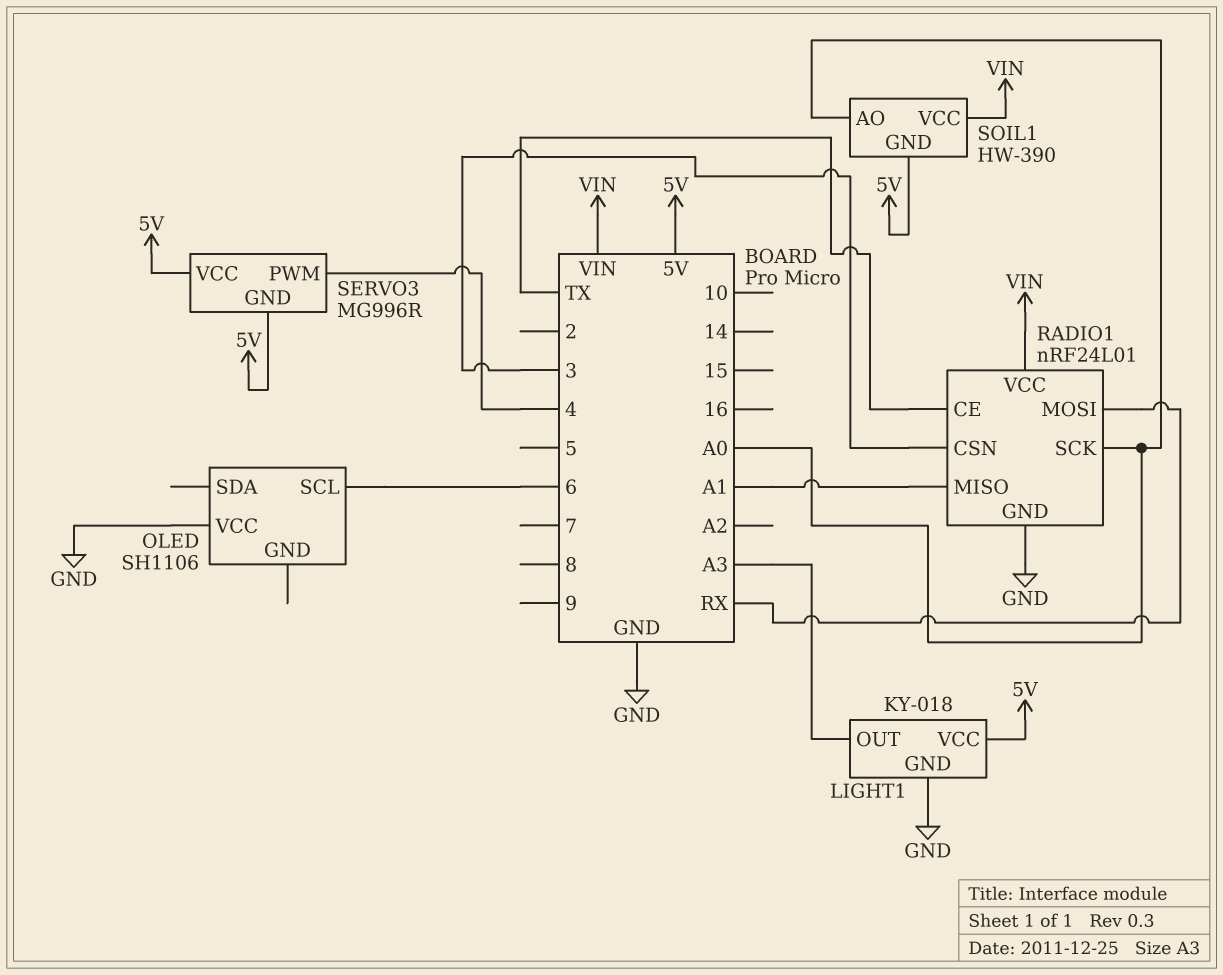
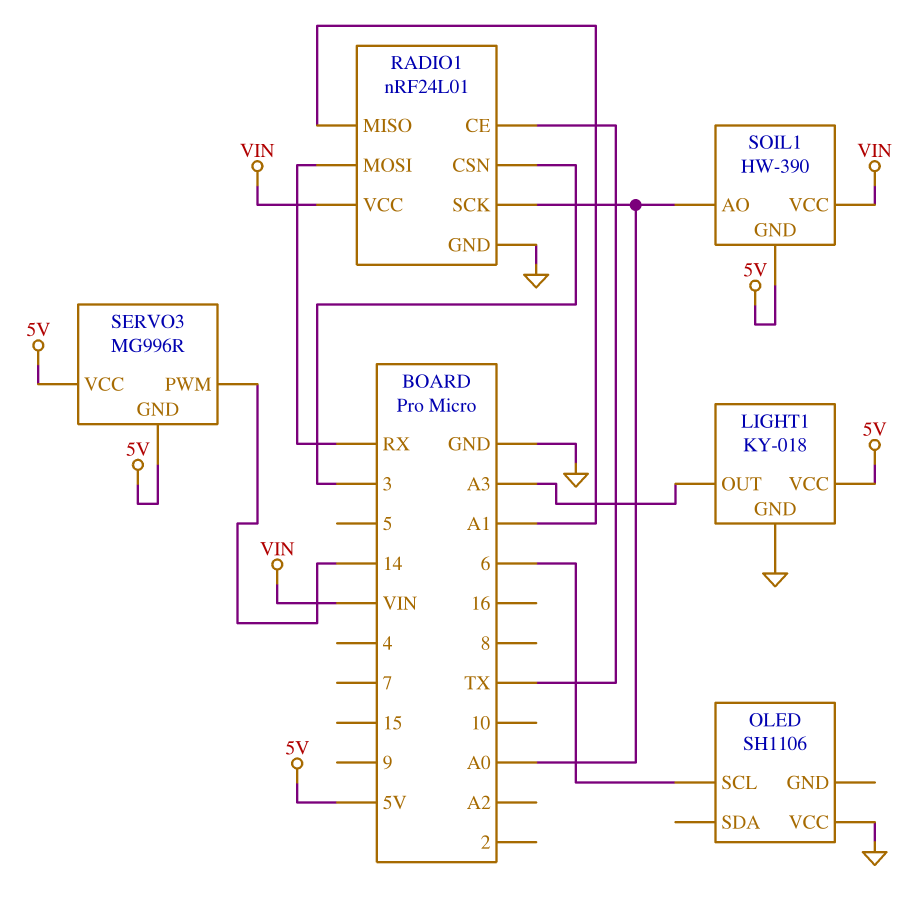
SERVO3 pin PWM: 4 -> 14

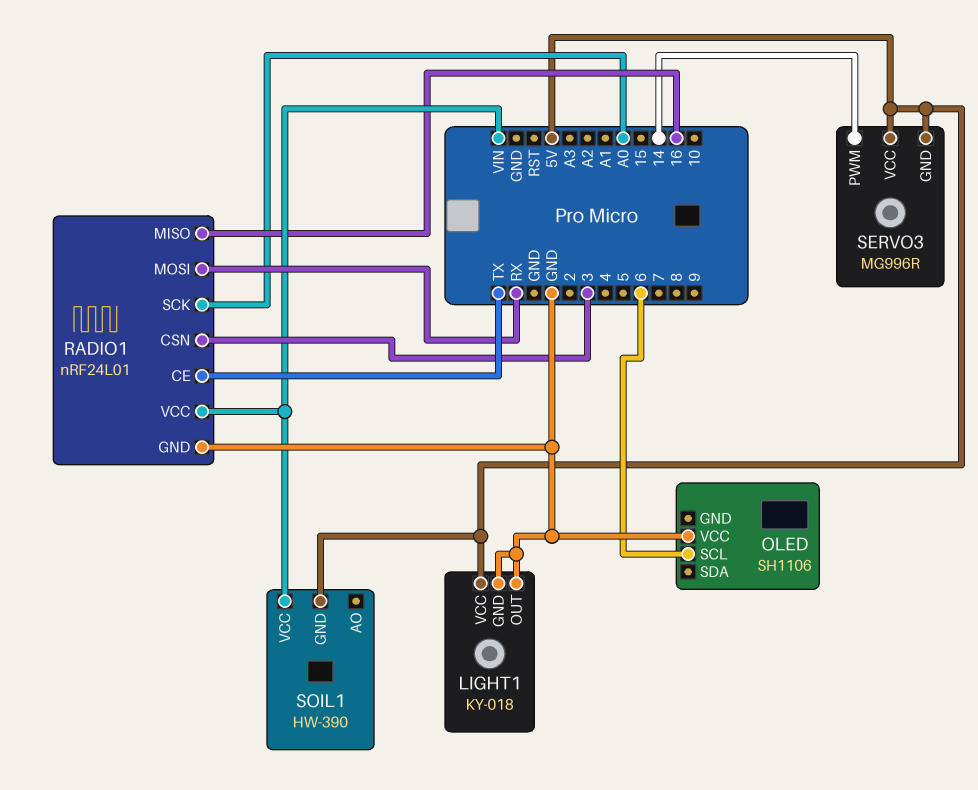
LIGHT1 pin OUT: A3 -> GND
RADIO1 pin MISO: A1 -> 16
SOIL1 pin AO: A0 -> none

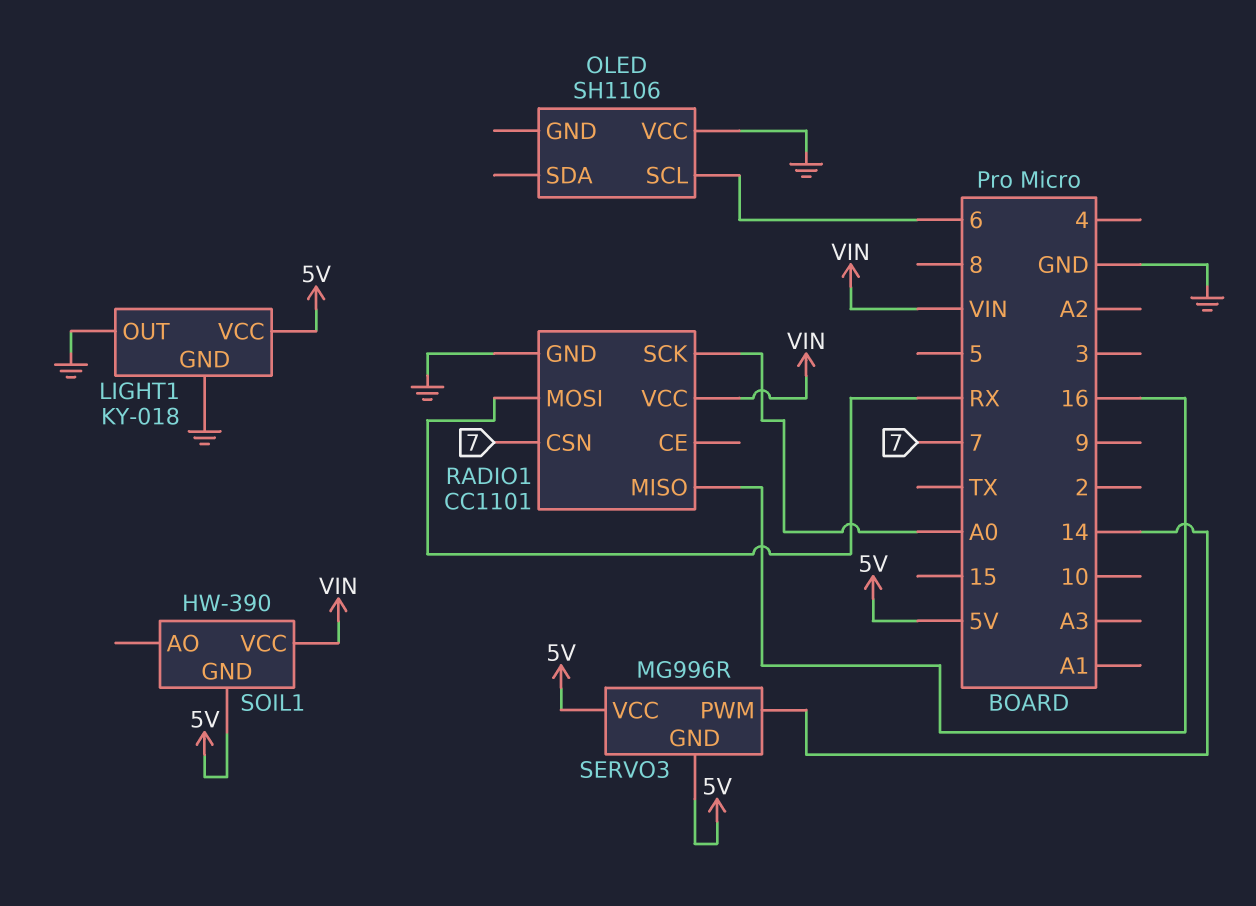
RADIO1: nRF24L01 -> CC1101
RADIO1 pin CE: TX -> none
RADIO1 pin CSN: 3 -> 7

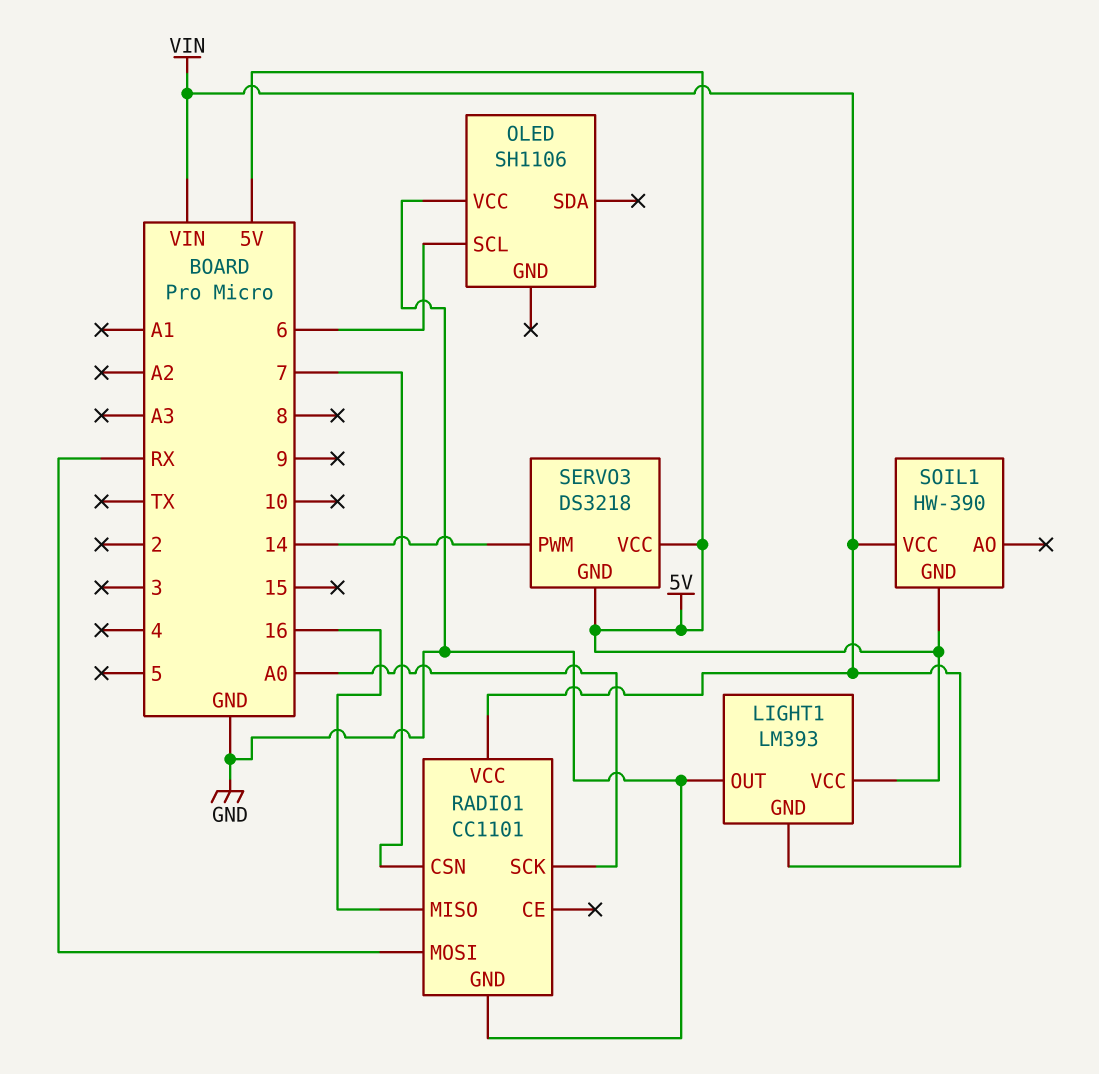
LIGHT1: KY-018 -> LM393
LIGHT1 pin GND: GND -> VIN
SERVO3: MG996R -> DS3218

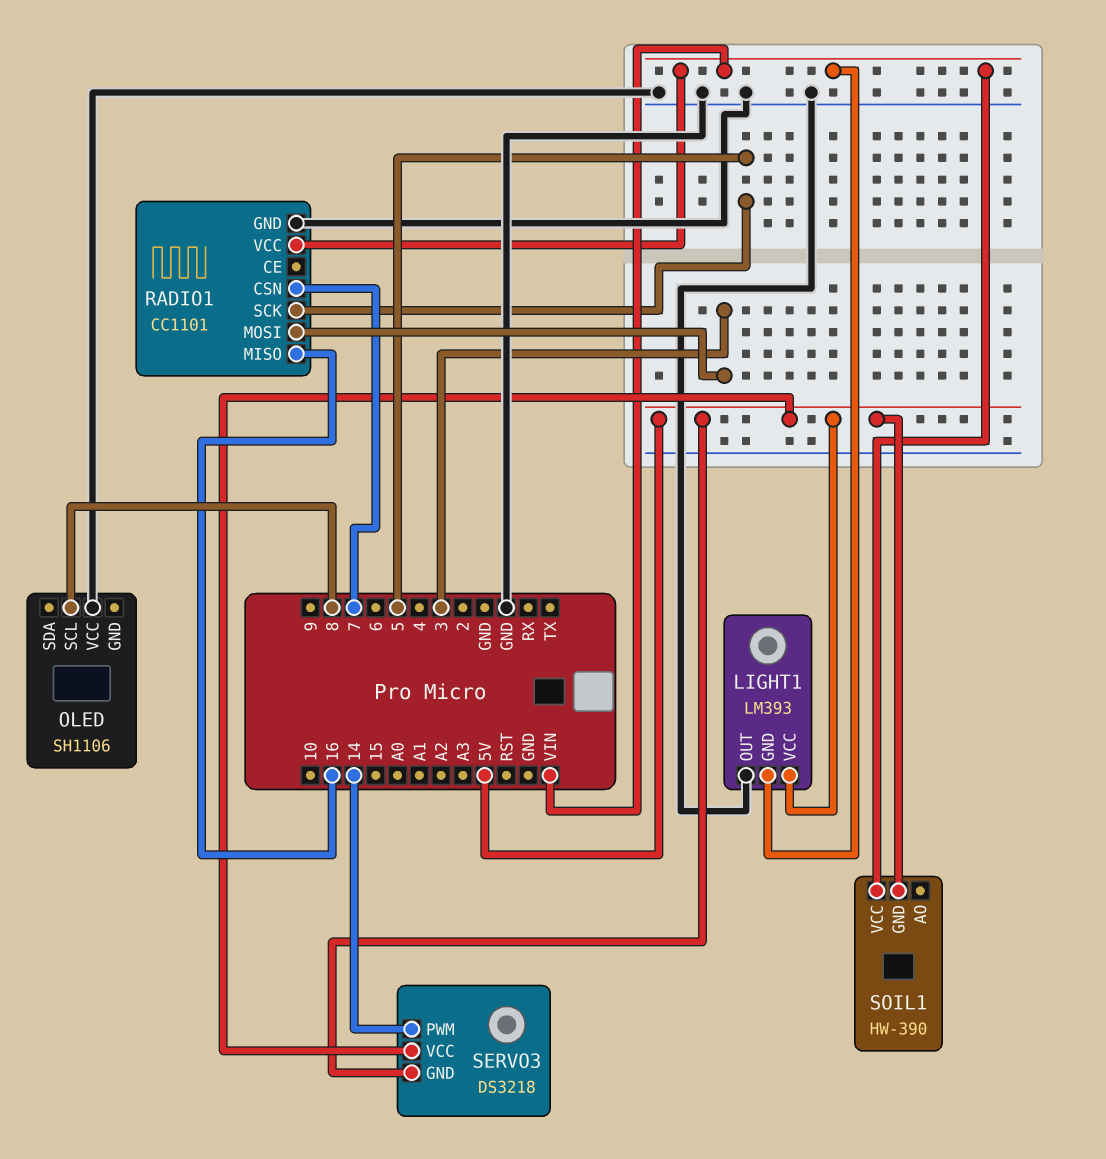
OLED pin SCL: 6 -> 8
RADIO1 pin MOSI: RX -> 3
RADIO1 pin SCK: A0 -> 5

